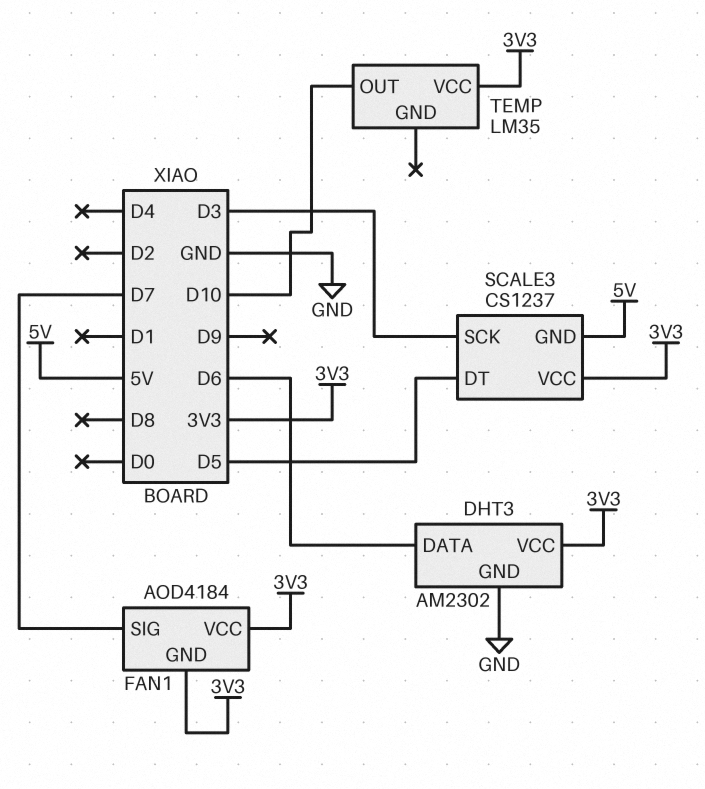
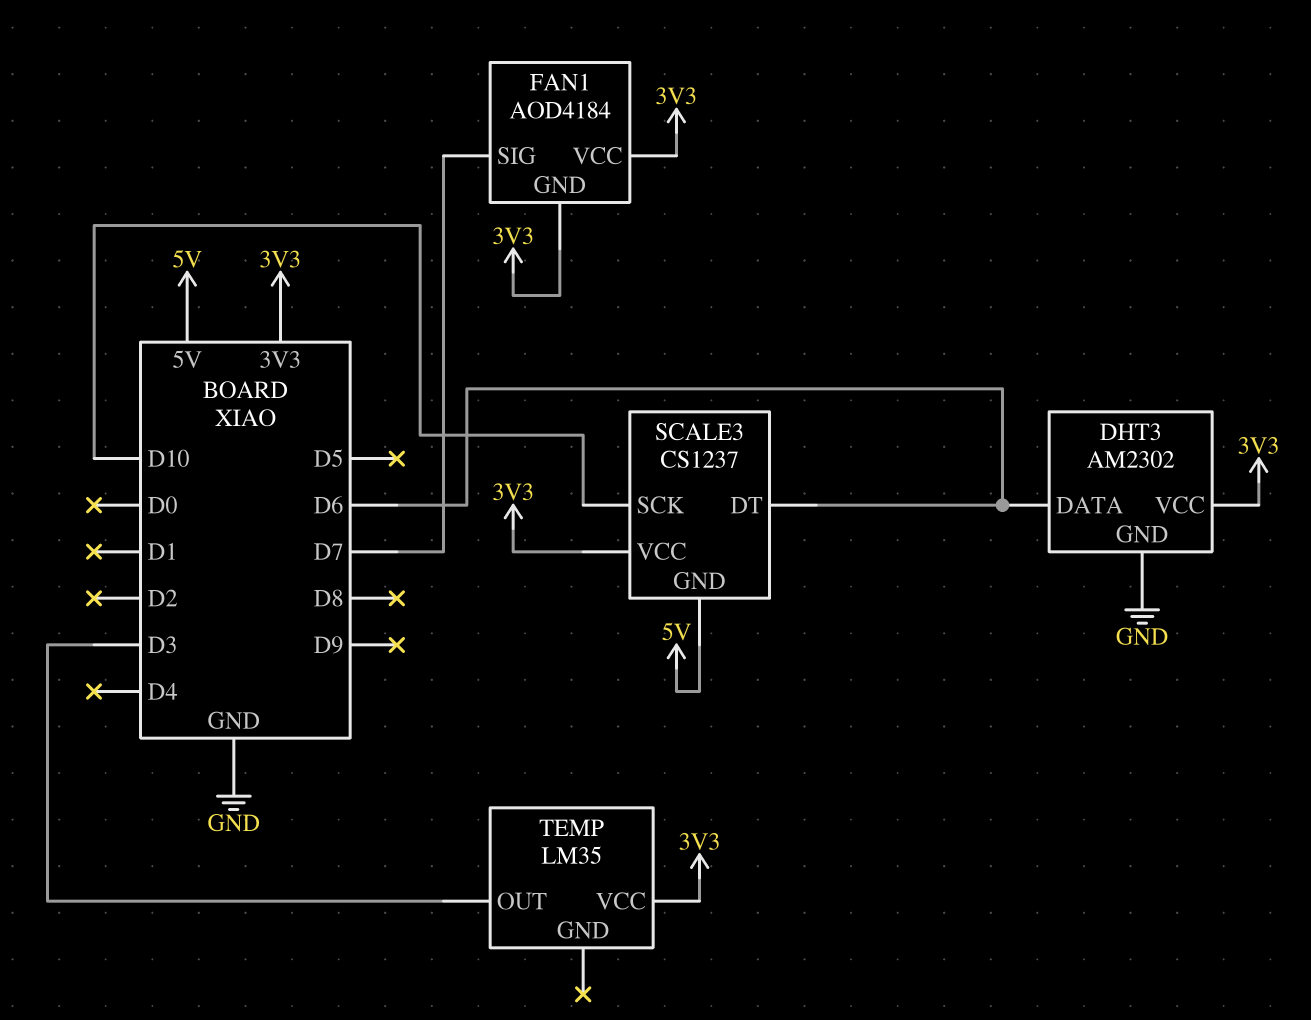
SCALE3 pin DT: D5 -> D6
SCALE3 pin SCK: D3 -> D10
TEMP pin OUT: D10 -> D3

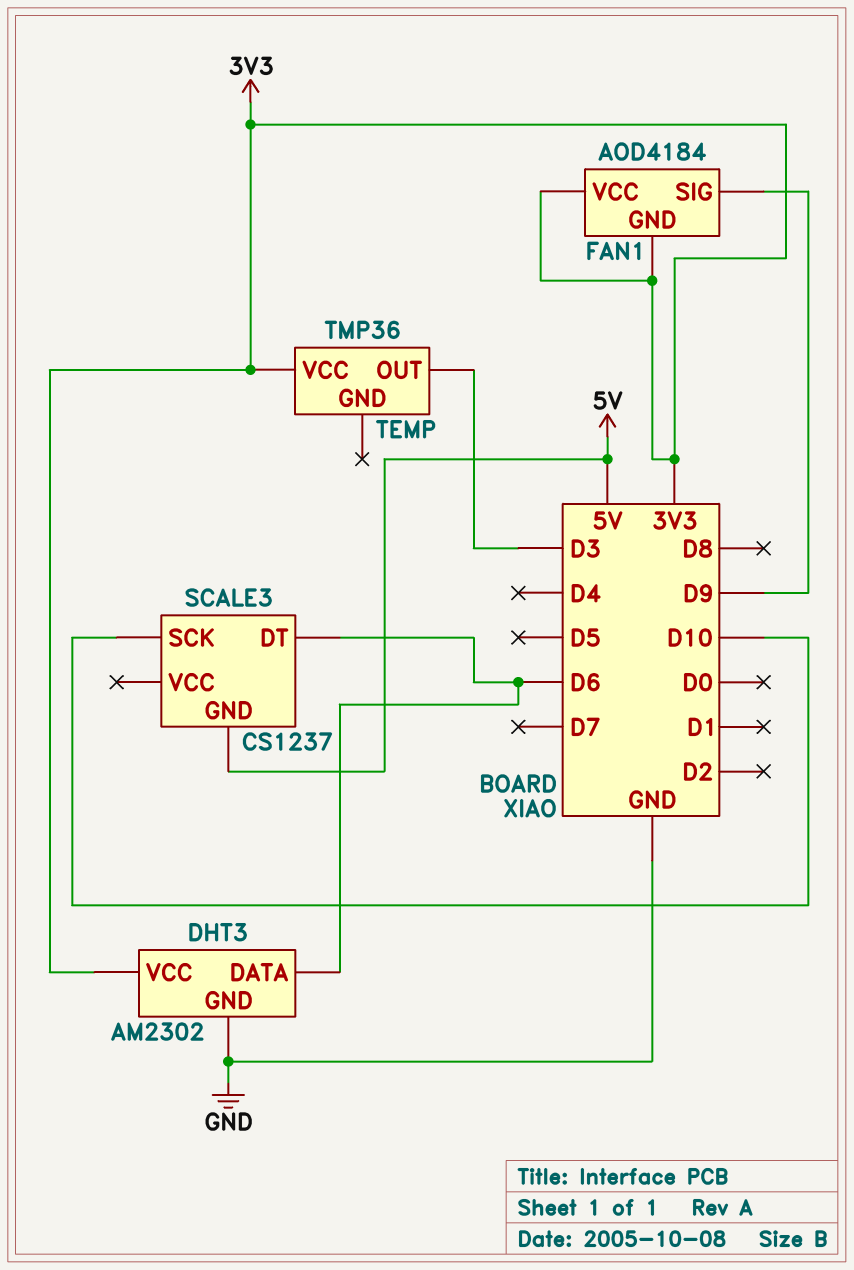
FAN1 pin SIG: D7 -> D9
SCALE3 pin VCC: 3V3 -> none
TEMP: LM35 -> TMP36

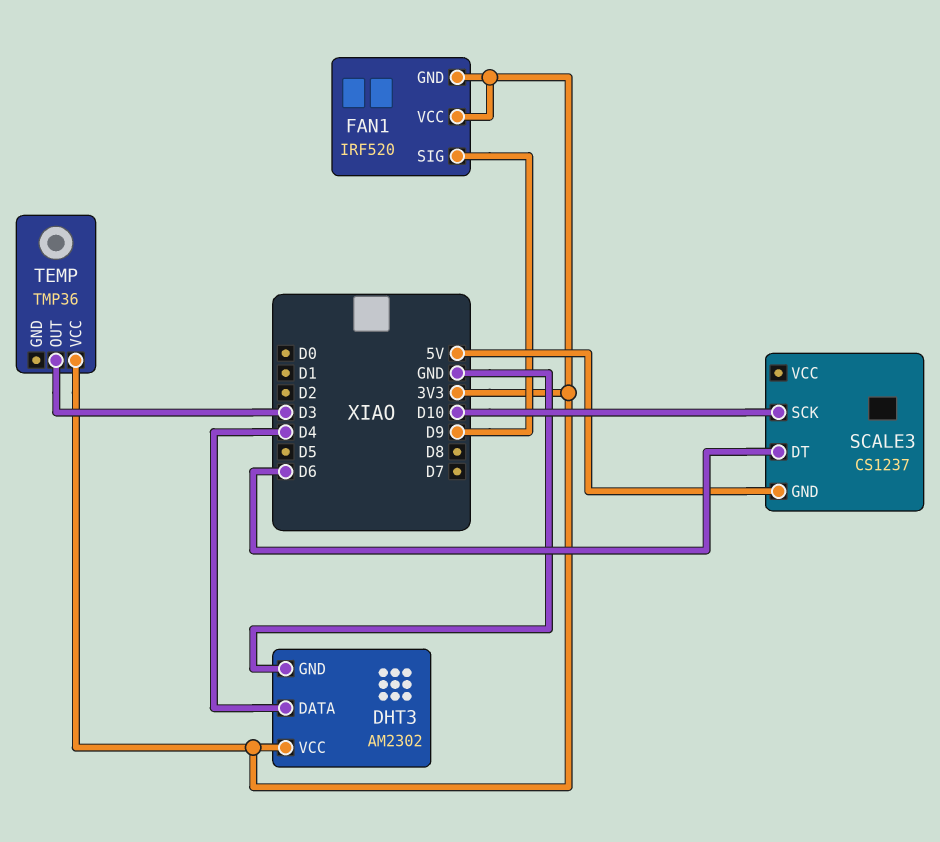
DHT3 pin DATA: D6 -> D4
FAN1: AOD4184 -> IRF520

